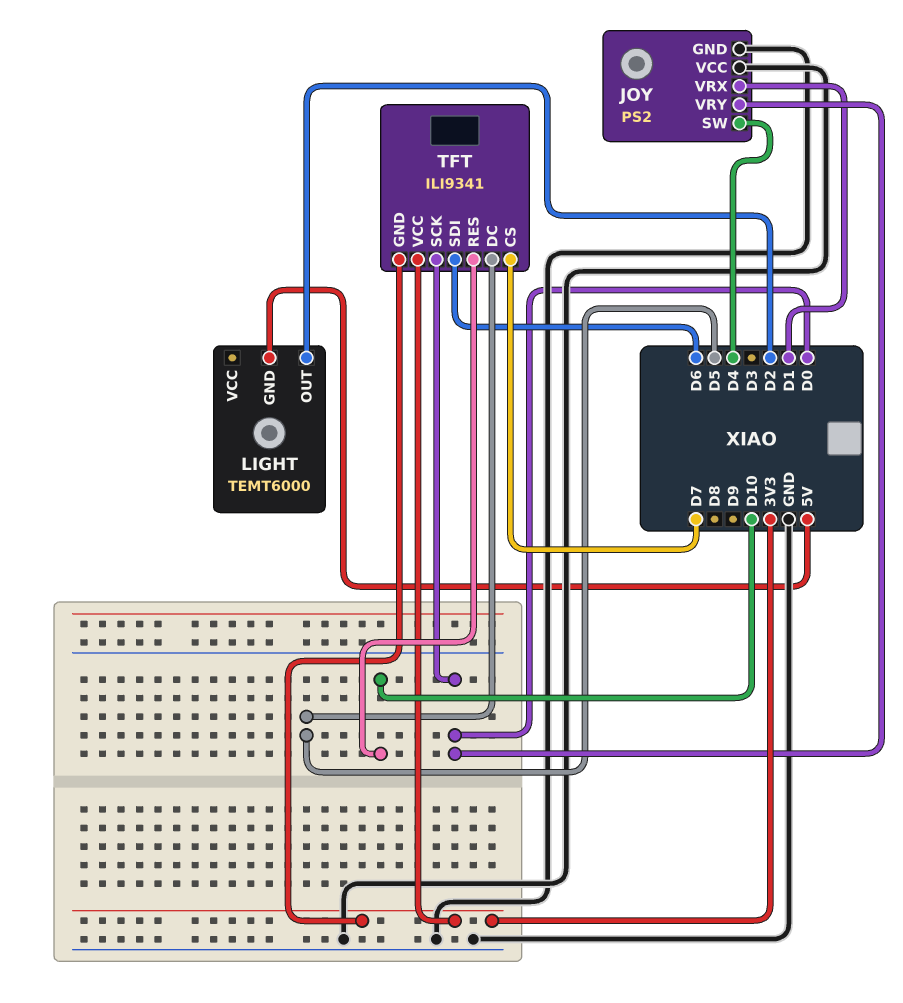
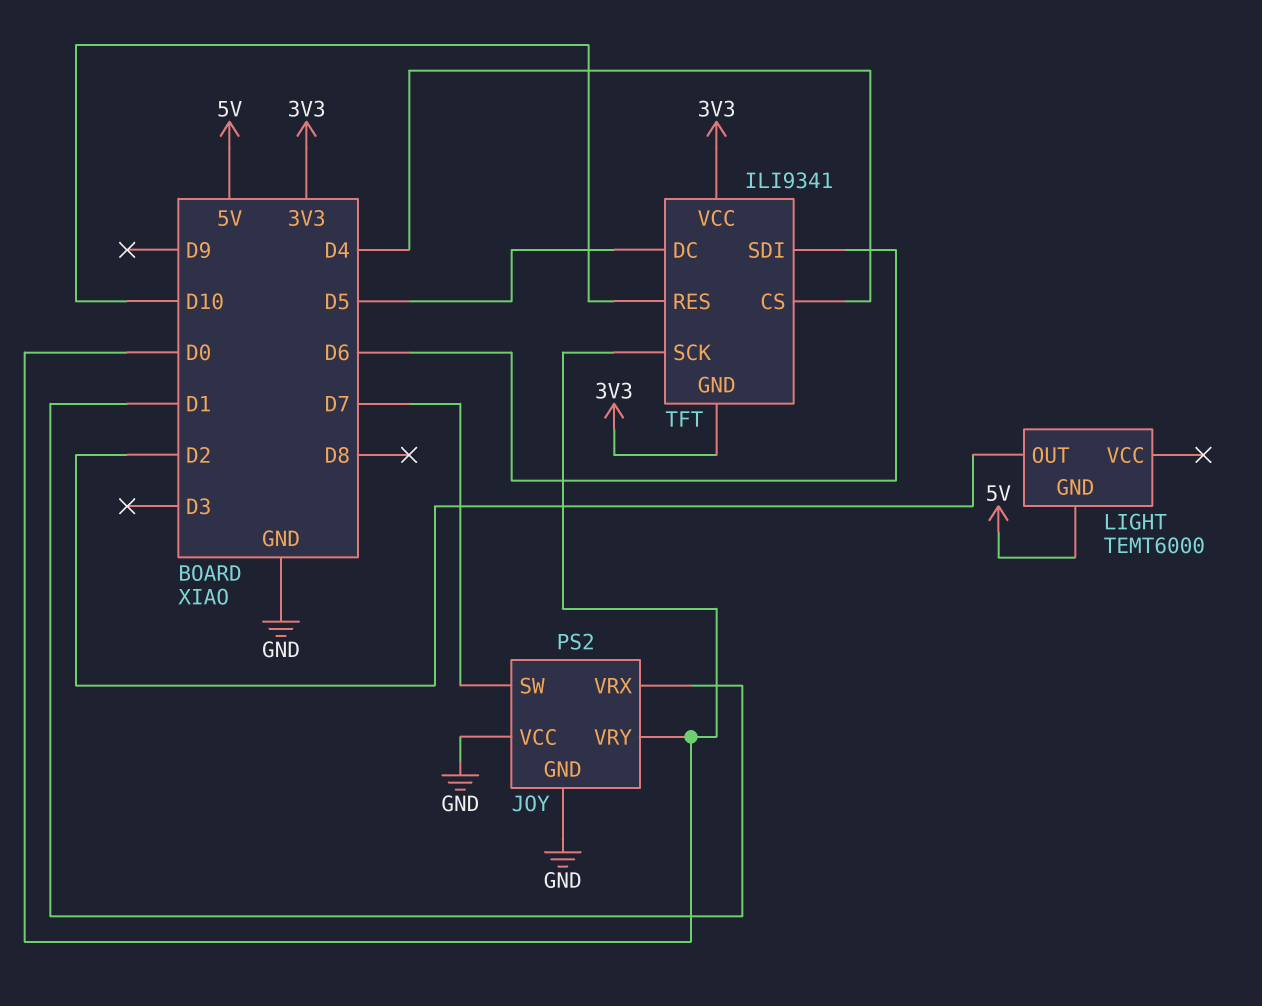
JOY pin SW: D4 -> D7
TFT pin CS: D7 -> D4

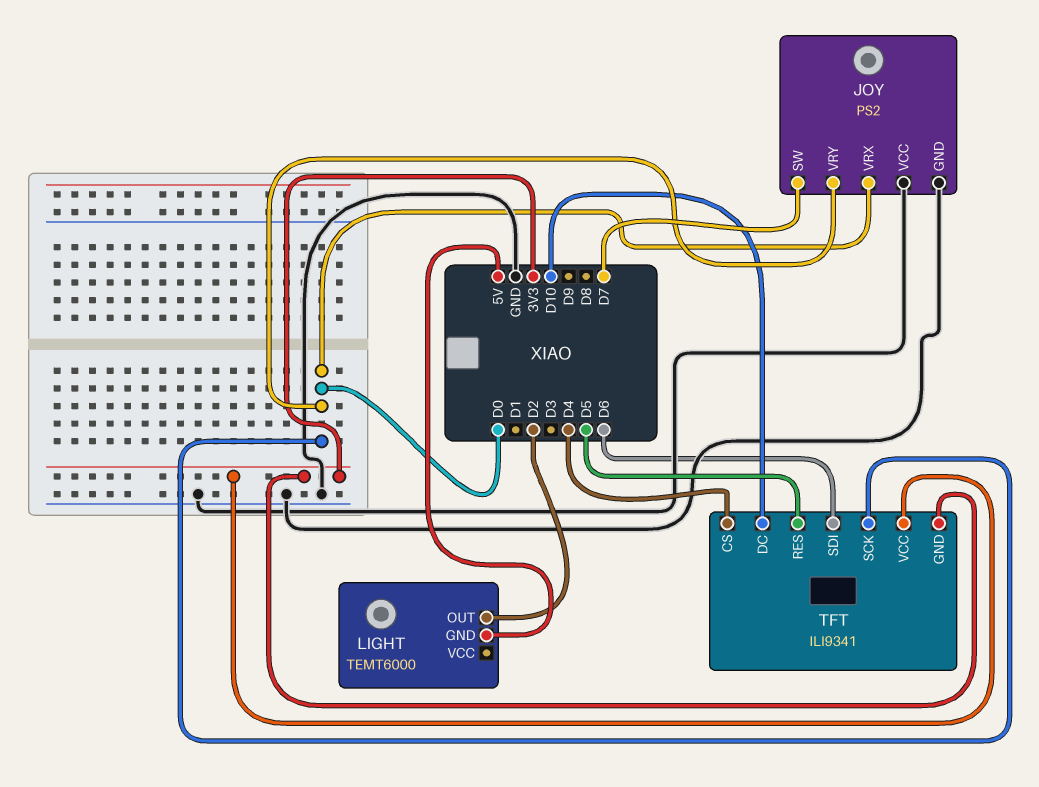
JOY pin VRX: D1 -> D0
TFT pin DC: D5 -> D10
TFT pin RES: D10 -> D5

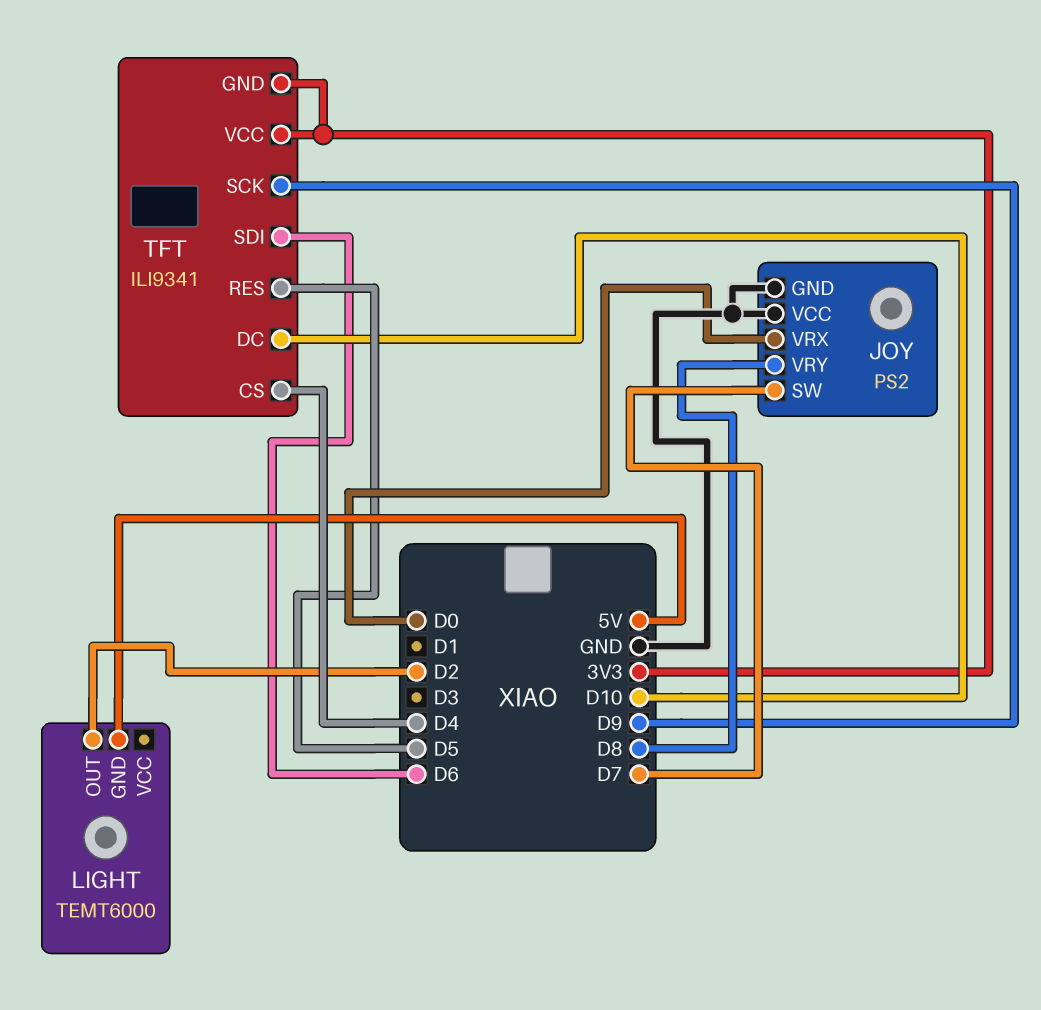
JOY pin VRY: D0 -> D8
TFT pin SCK: D0 -> D9

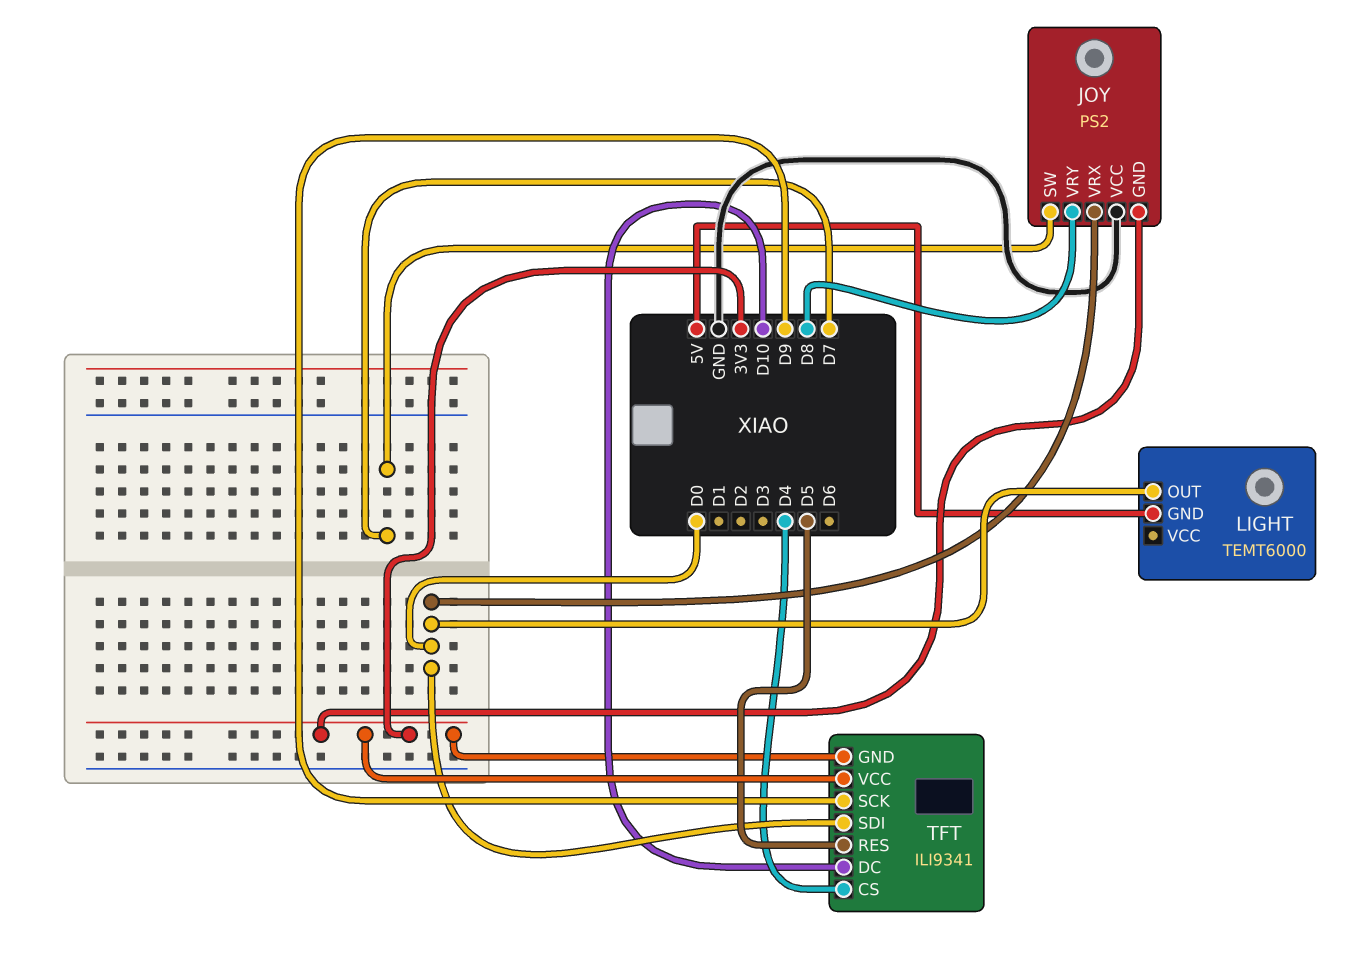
JOY pin GND: GND -> 3V3
LIGHT pin OUT: D2 -> D0
TFT pin SDI: D6 -> D0

